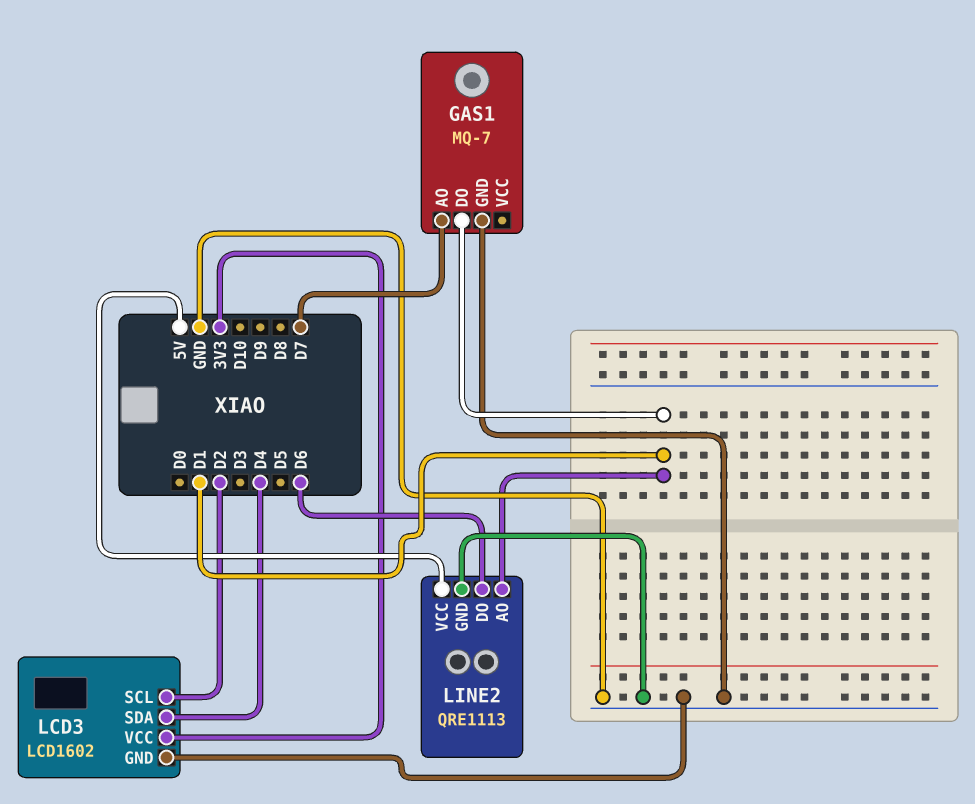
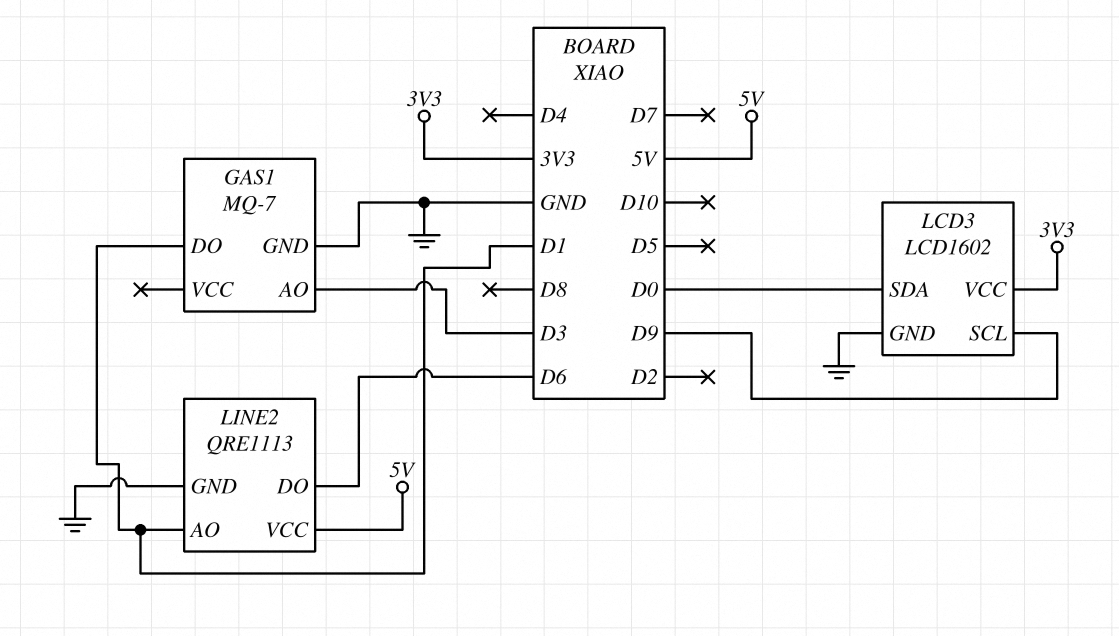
GAS1 pin AO: D7 -> D3
LCD3 pin SCL: D2 -> D9
LCD3 pin SDA: D4 -> D0

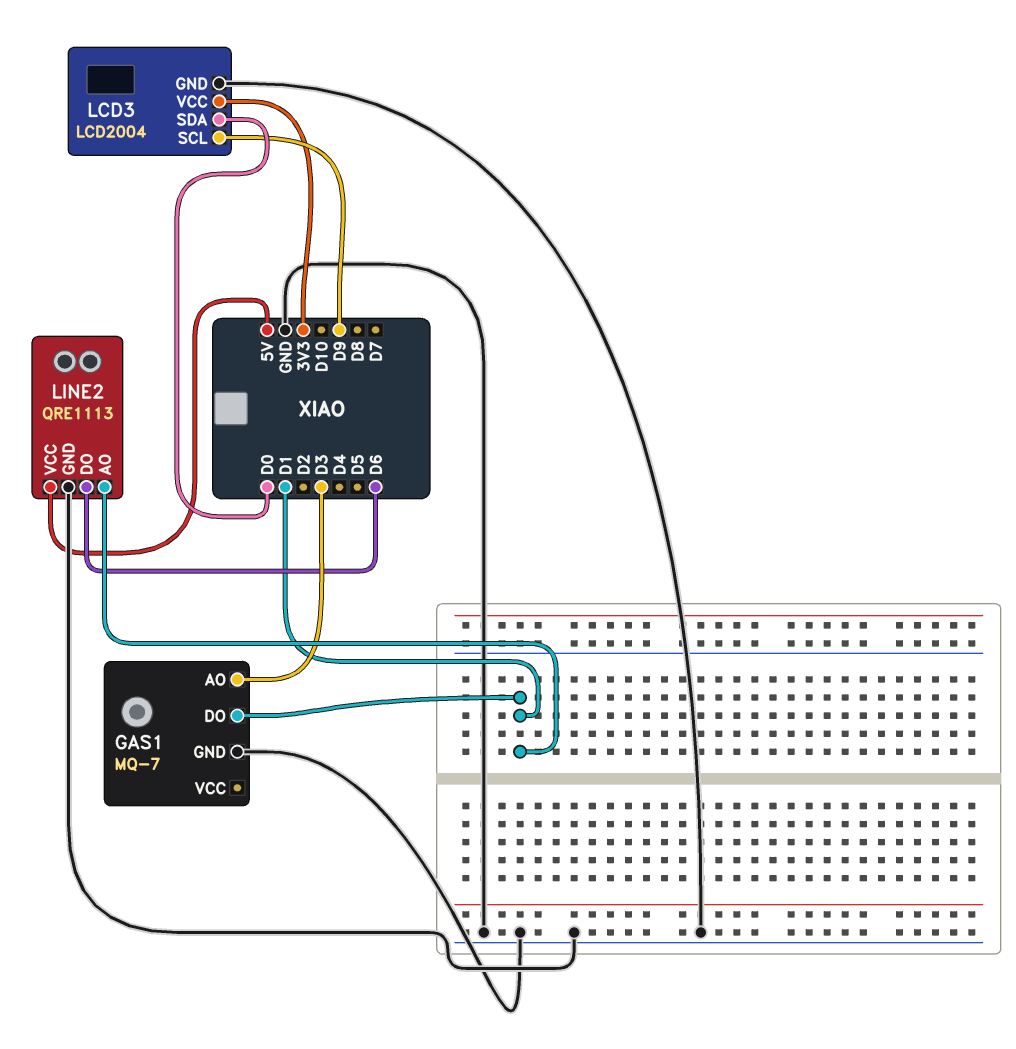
LCD3: LCD1602 -> LCD2004

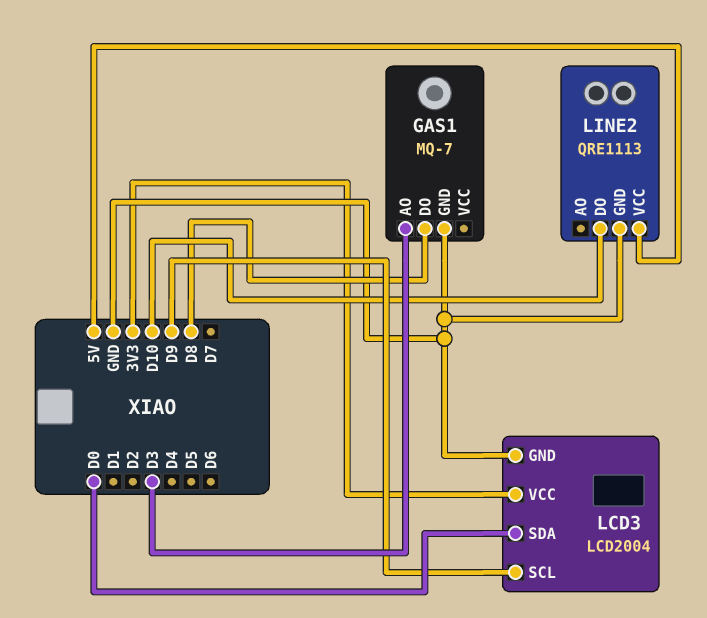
GAS1 pin DO: D1 -> D8
LINE2 pin AO: D1 -> none
LINE2 pin DO: D6 -> D10

